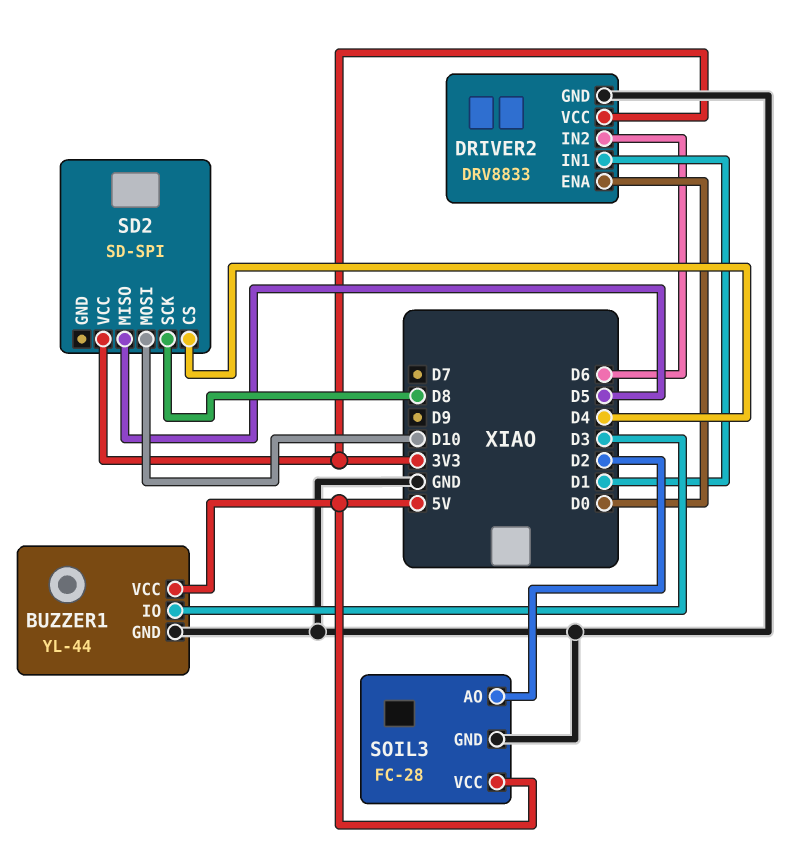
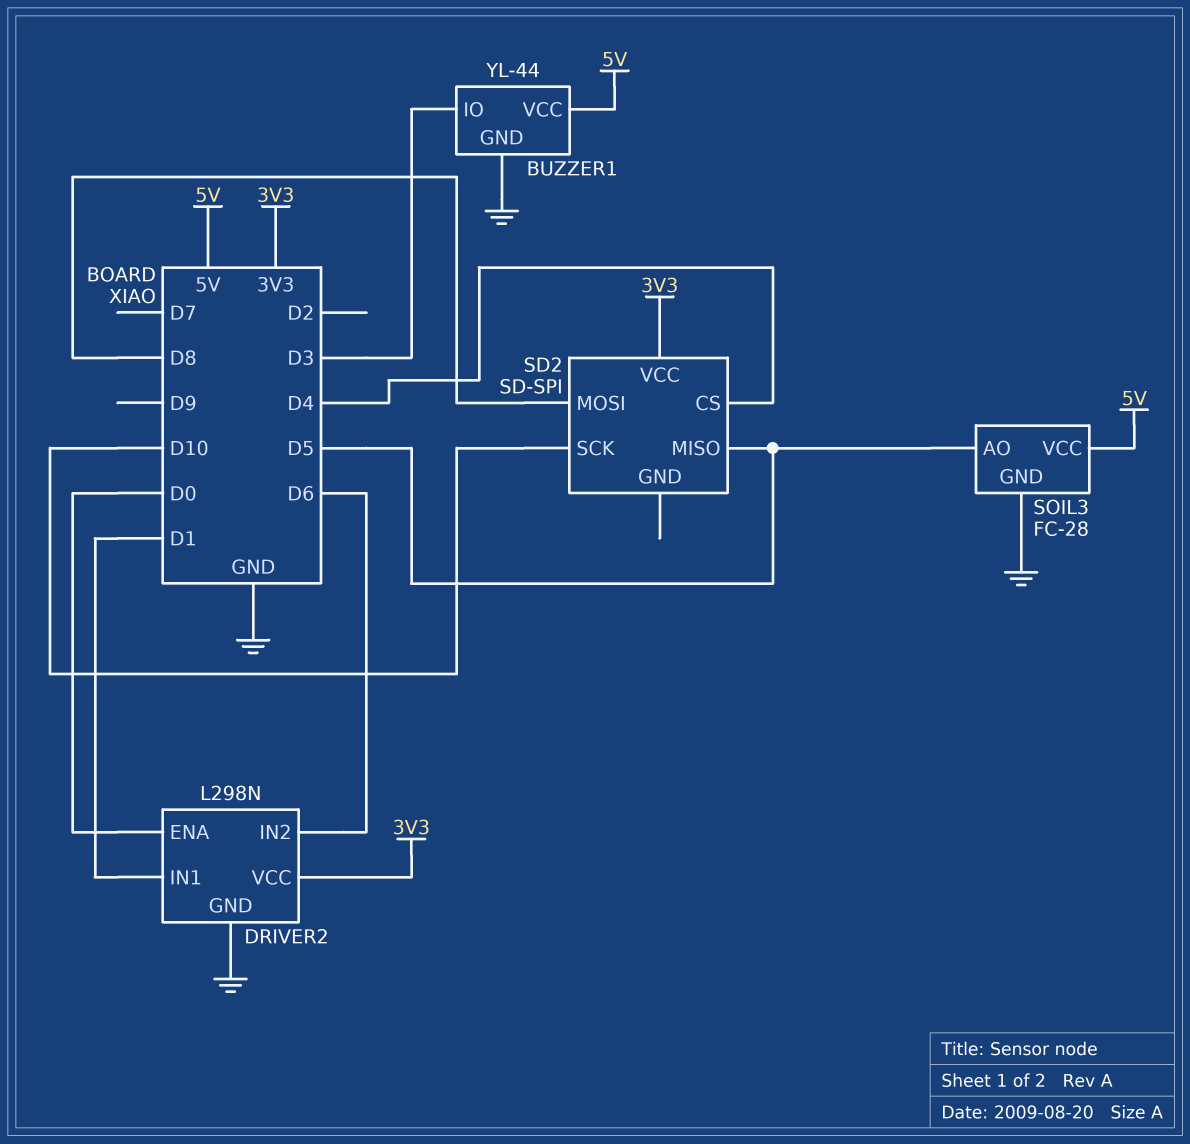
DRIVER2: DRV8833 -> L298N
SD2 pin MOSI: D10 -> D8
SD2 pin SCK: D8 -> D10
SOIL3 pin AO: D2 -> D5

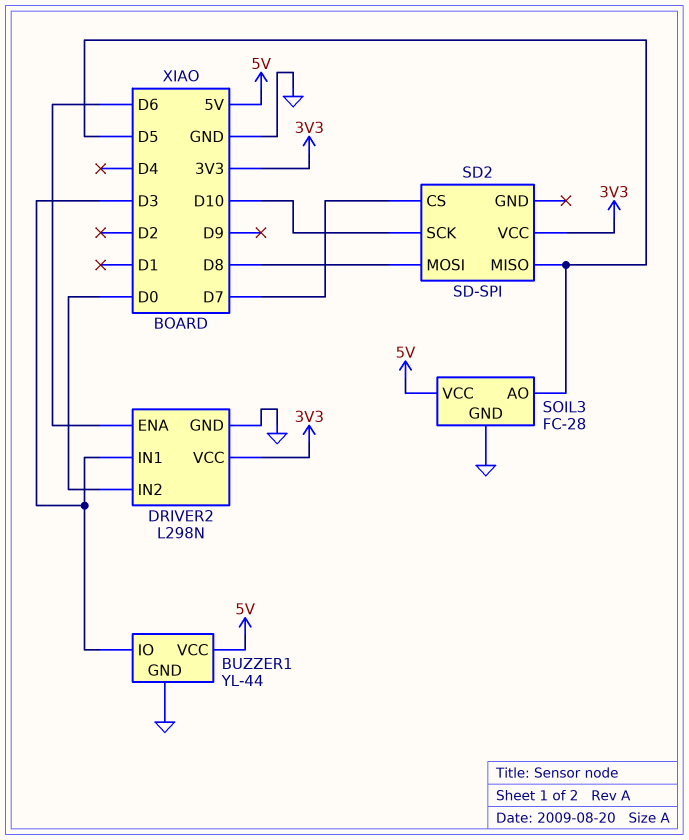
DRIVER2 pin ENA: D0 -> D6
DRIVER2 pin IN1: D1 -> D3
DRIVER2 pin IN2: D6 -> D0
SD2 pin CS: D4 -> D7

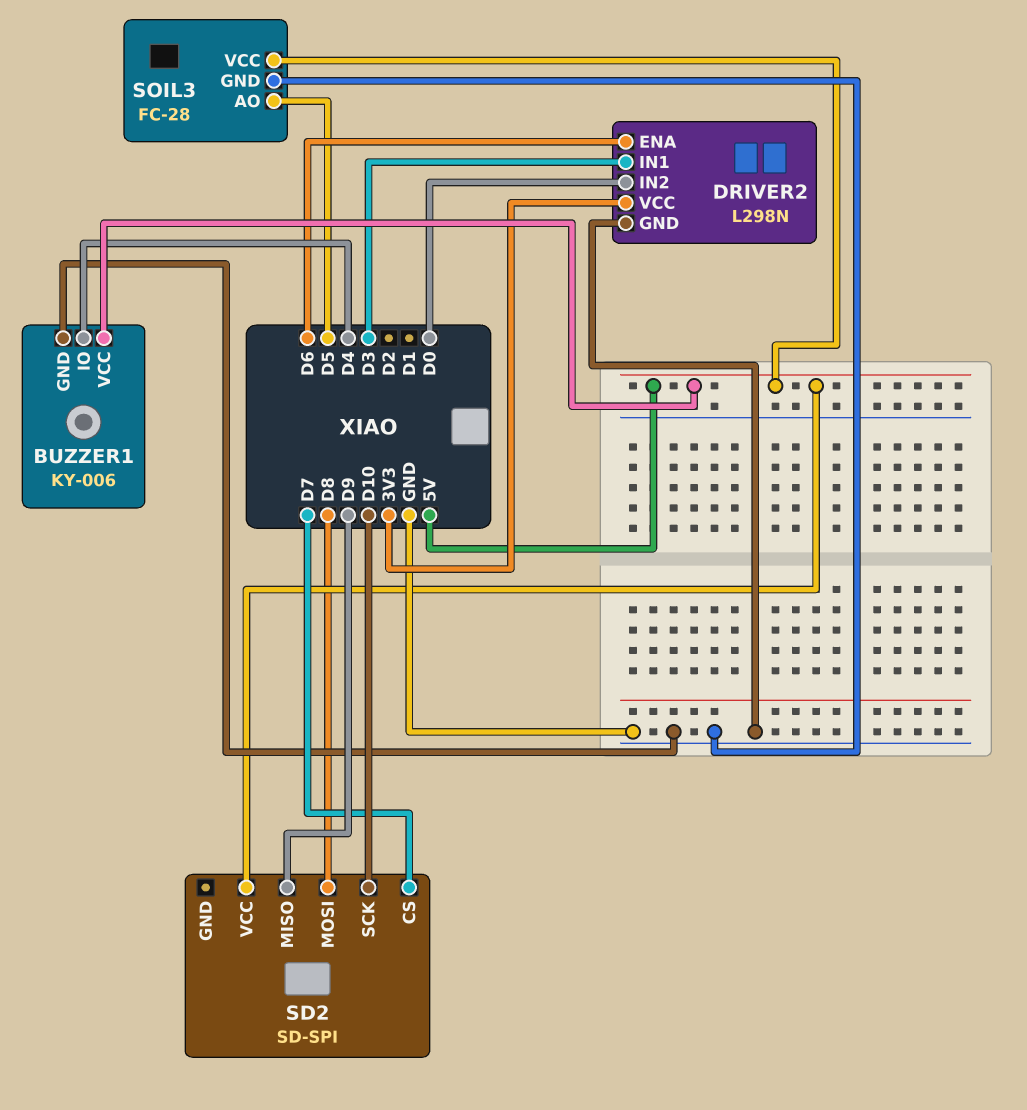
BUZZER1: YL-44 -> KY-006
BUZZER1 pin IO: D3 -> D4
SD2 pin MISO: D5 -> D9
SD2 pin VCC: 3V3 -> 5V

